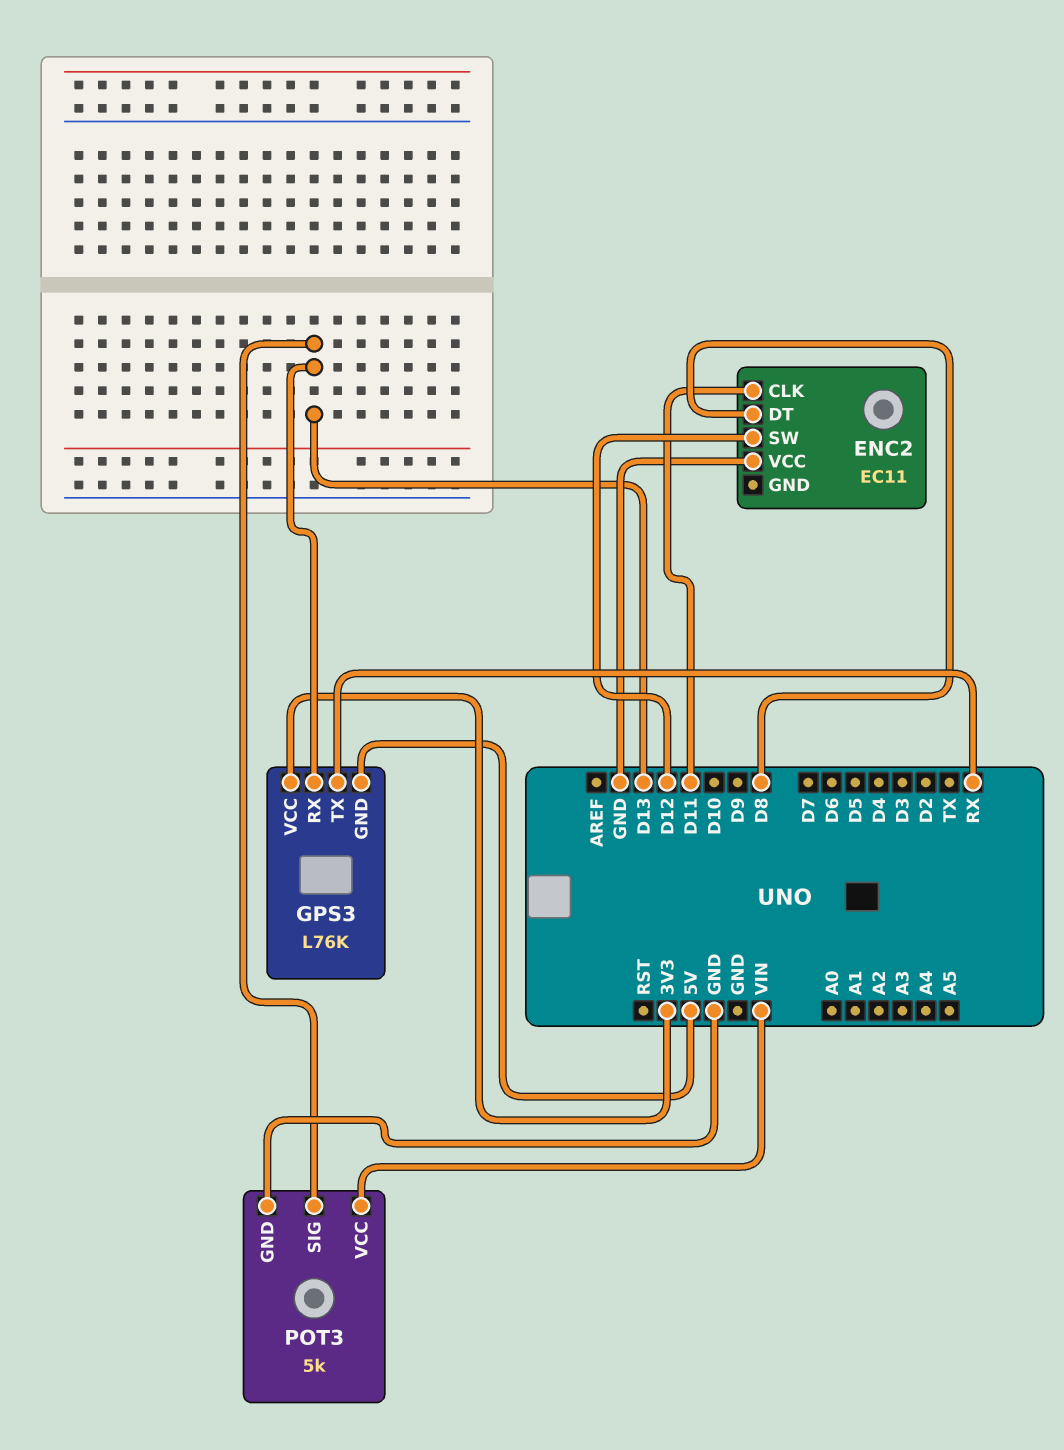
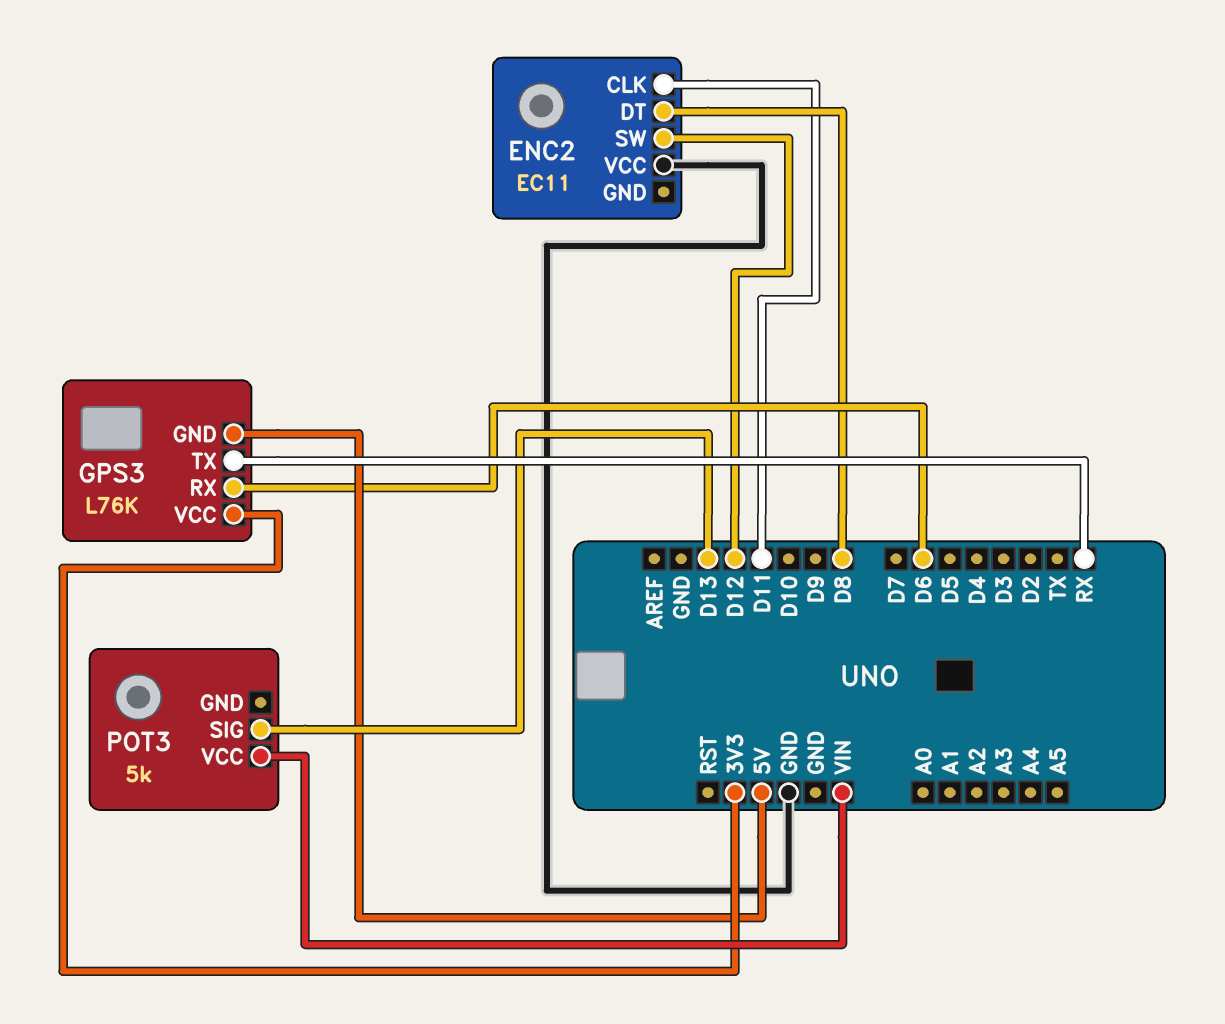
GPS3 pin RX: D13 -> D6
POT3 pin GND: GND -> none

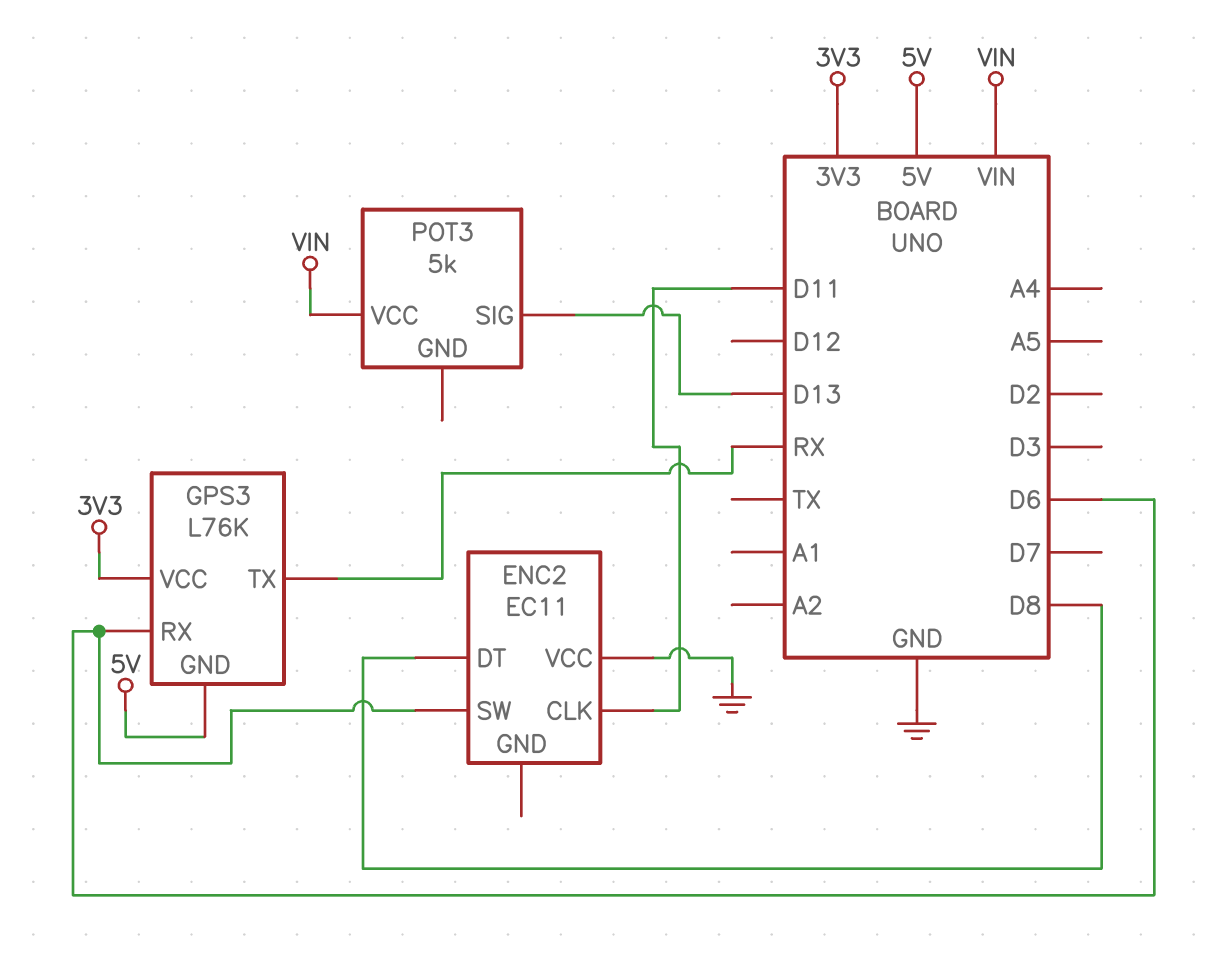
ENC2 pin SW: D12 -> D6

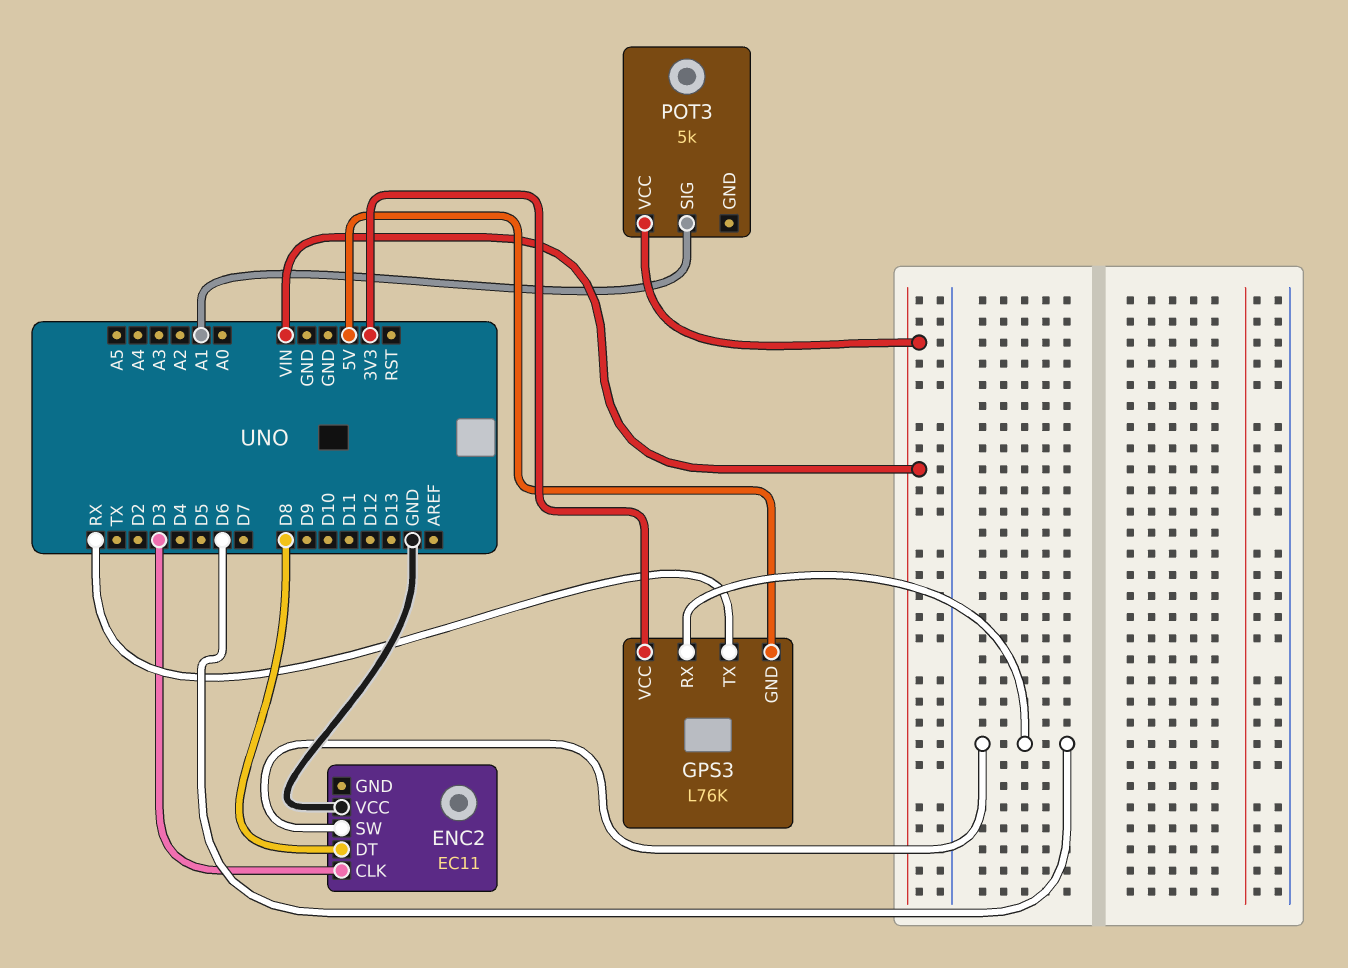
ENC2 pin CLK: D11 -> D3
POT3 pin SIG: D13 -> A1

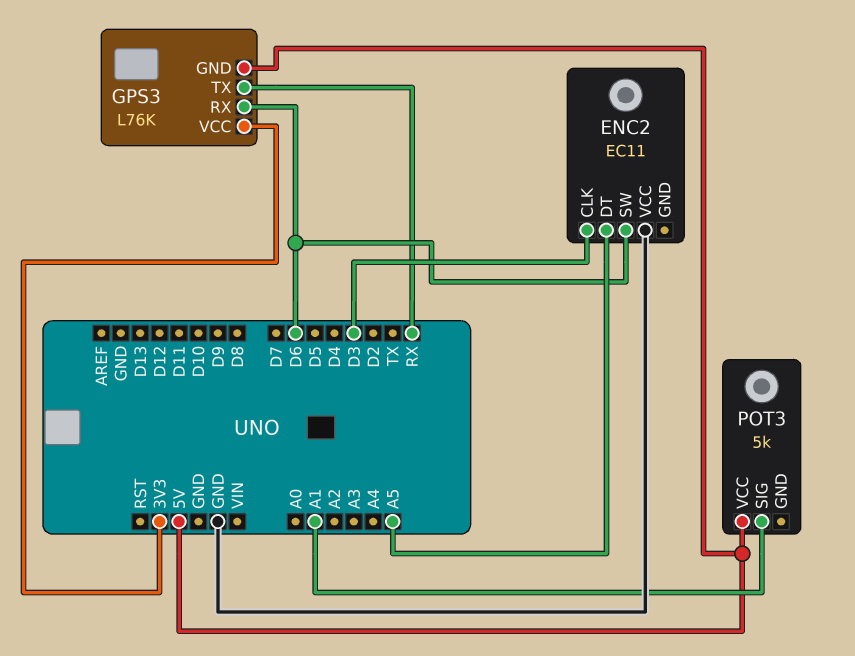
ENC2 pin DT: D8 -> A5
POT3 pin VCC: VIN -> 5V

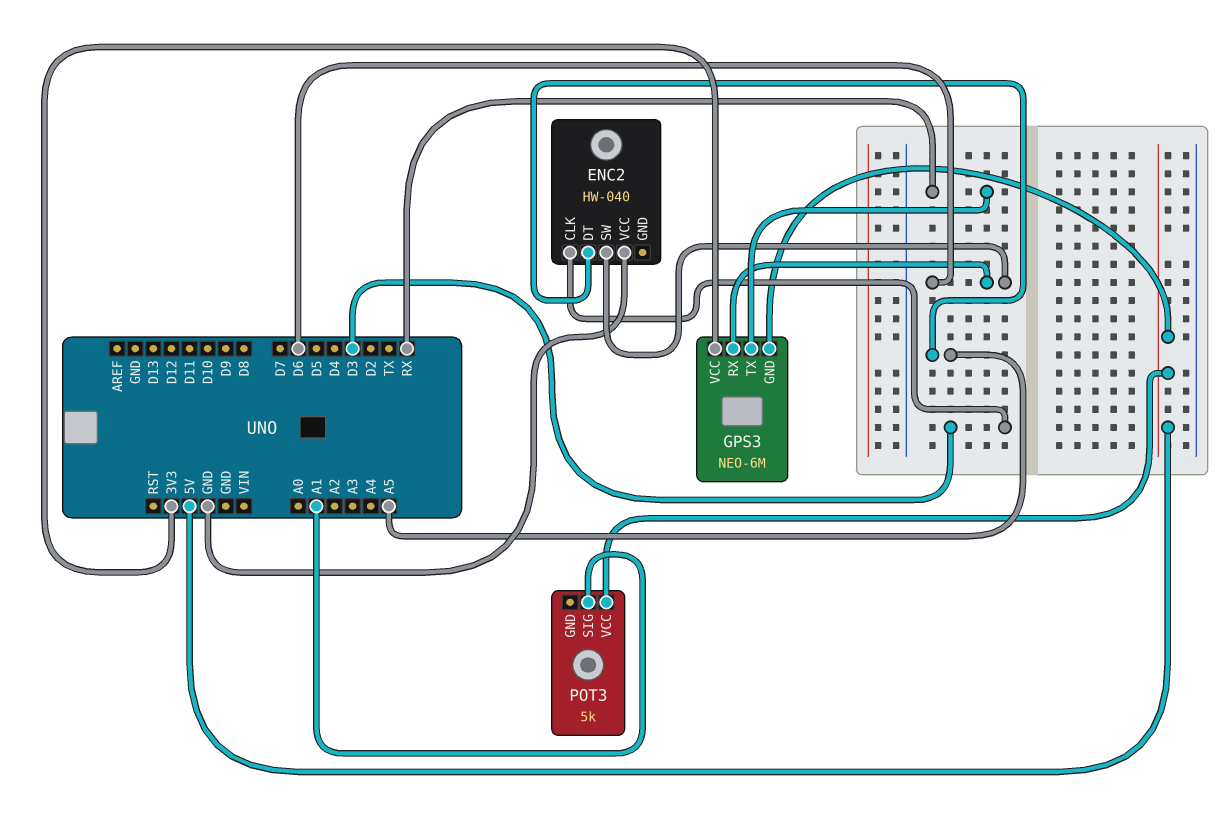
ENC2: EC11 -> HW-040
GPS3: L76K -> NEO-6M

